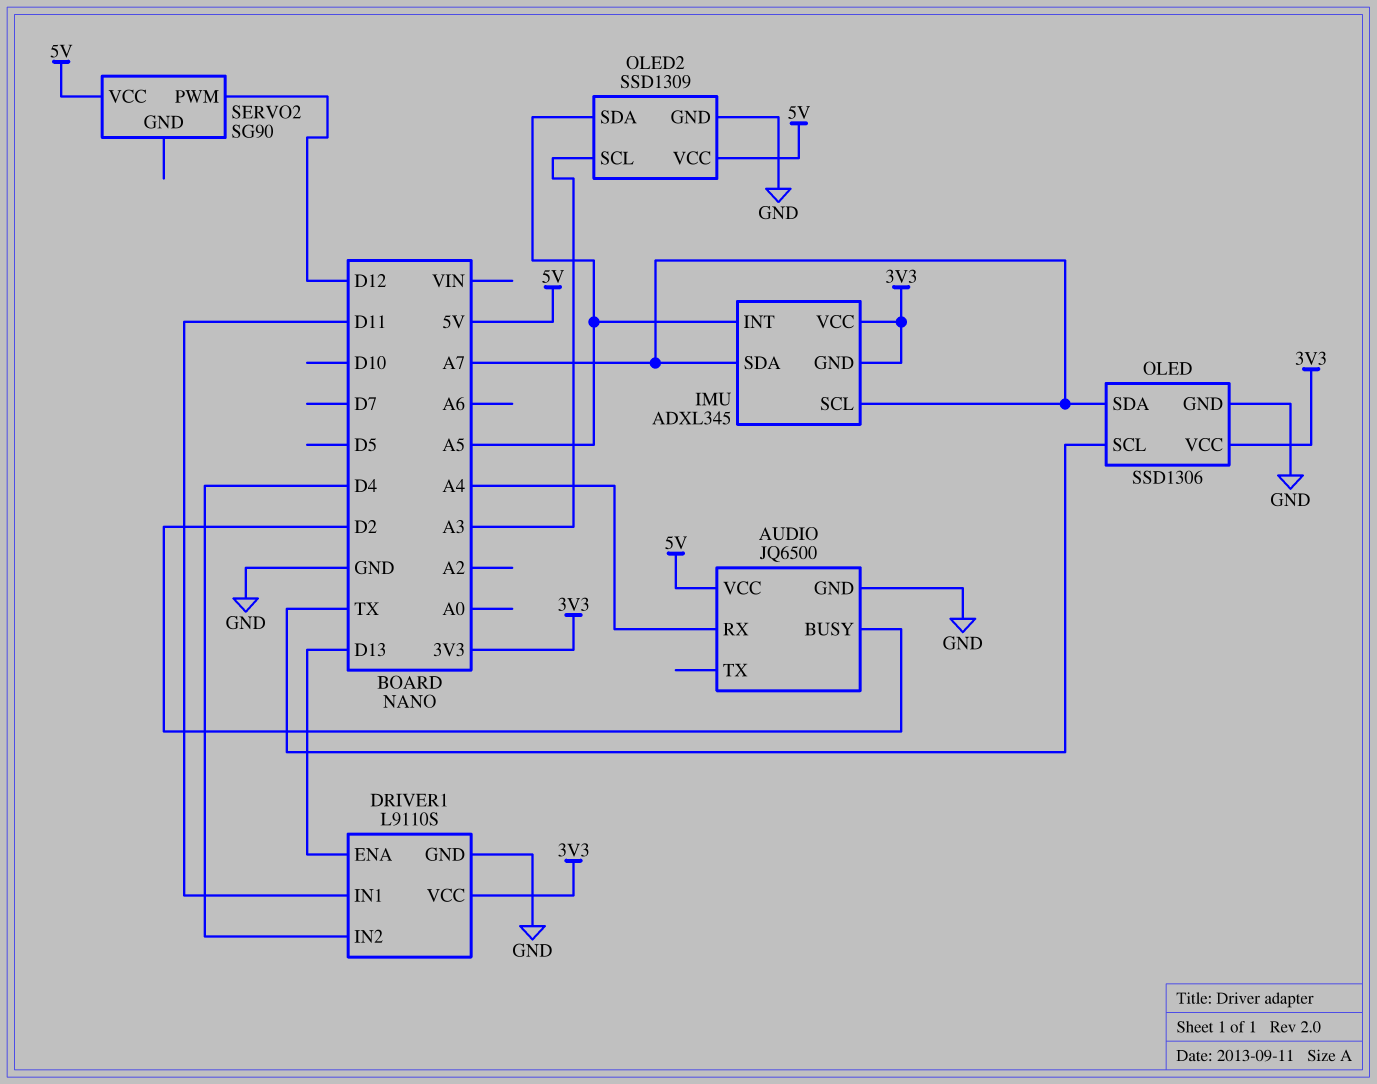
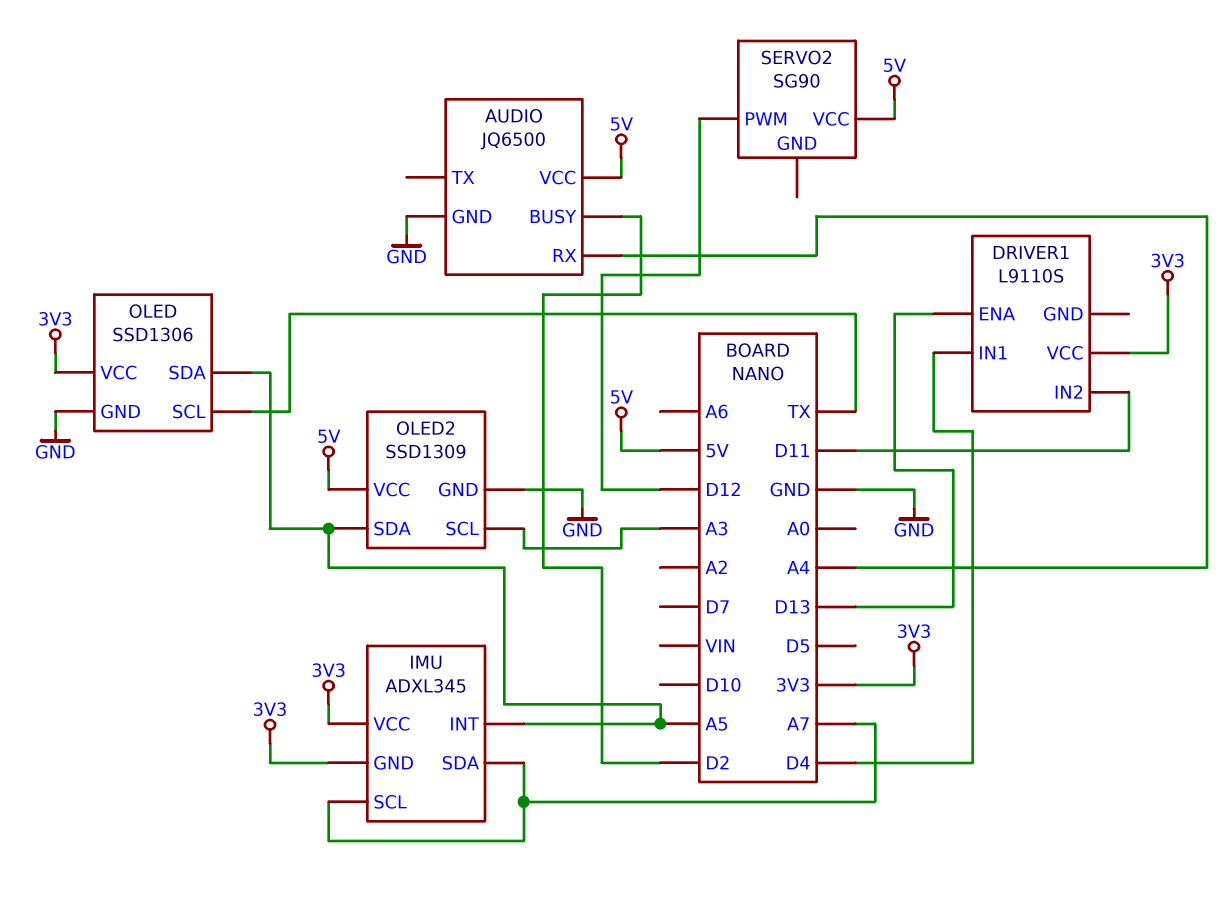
DRIVER1 pin GND: GND -> none
DRIVER1 pin IN1: D11 -> D4
DRIVER1 pin IN2: D4 -> D11
OLED pin SDA: A7 -> A5

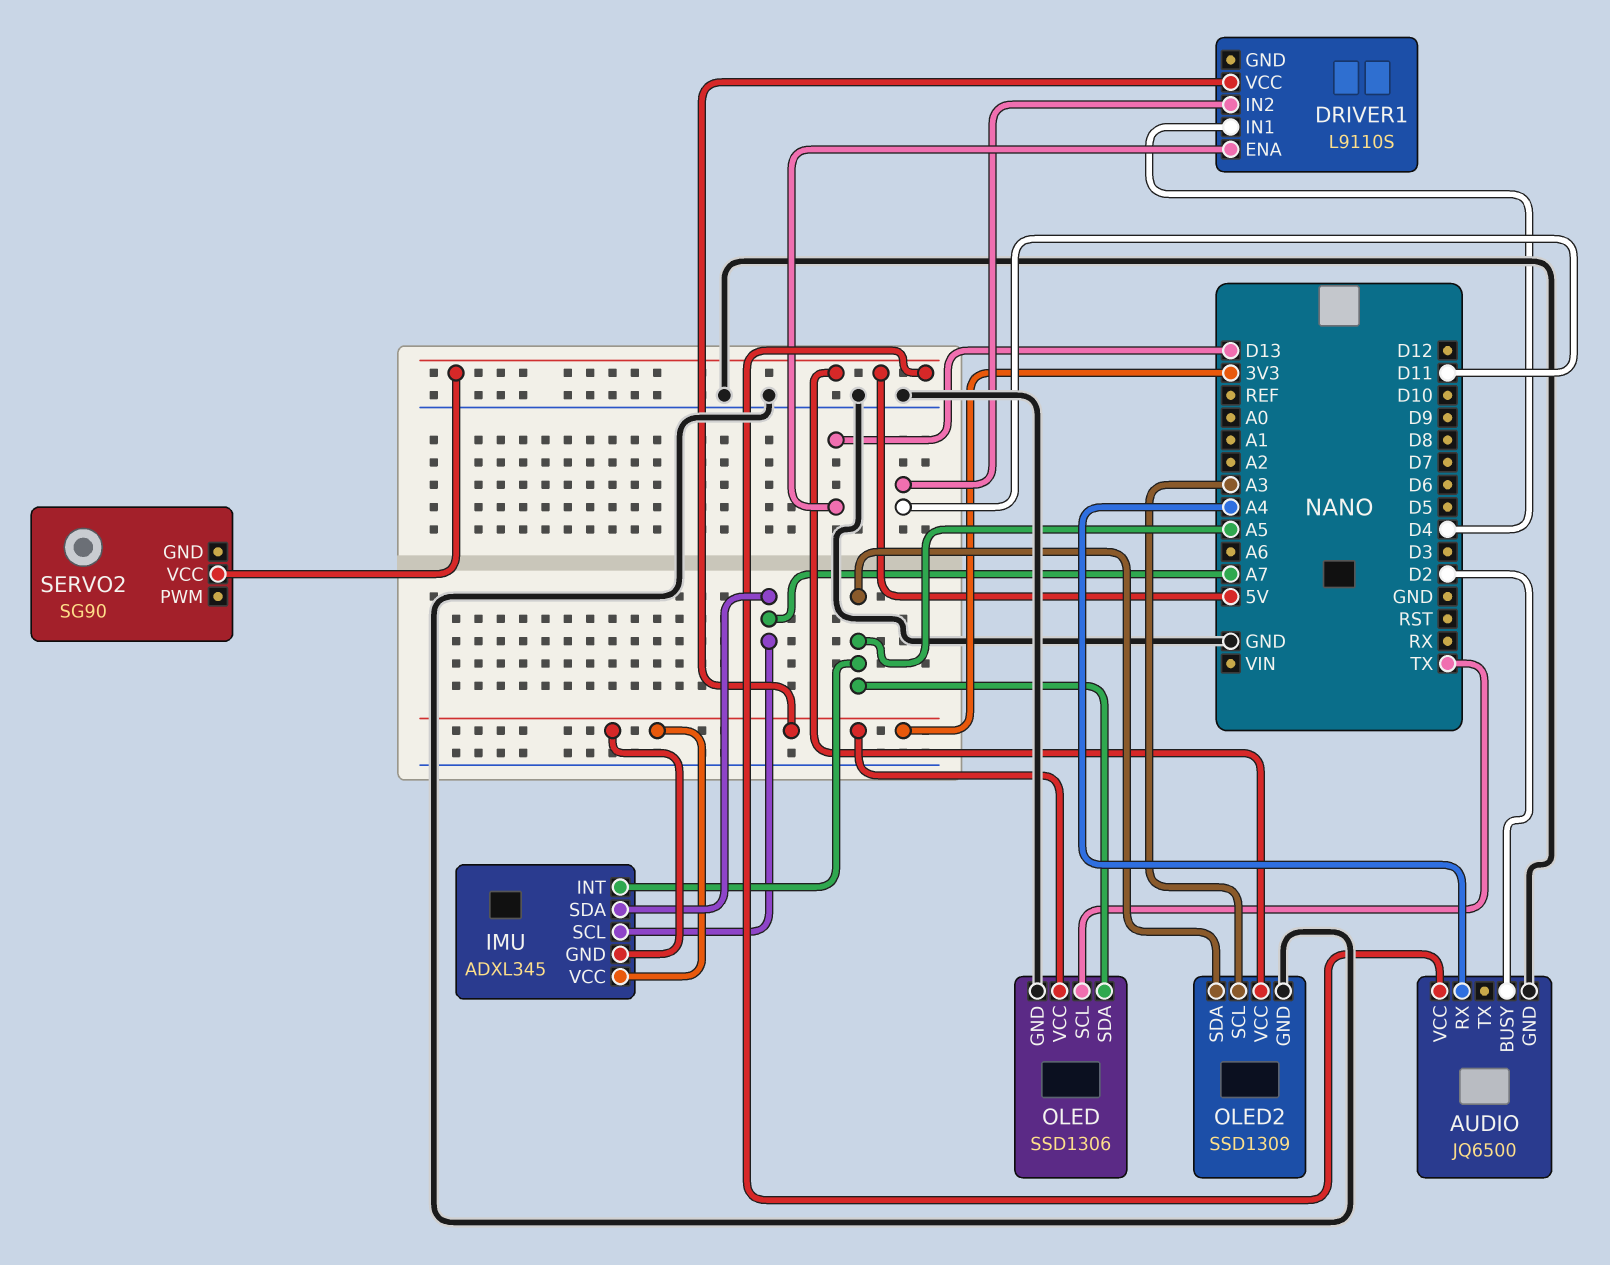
SERVO2 pin PWM: D12 -> none

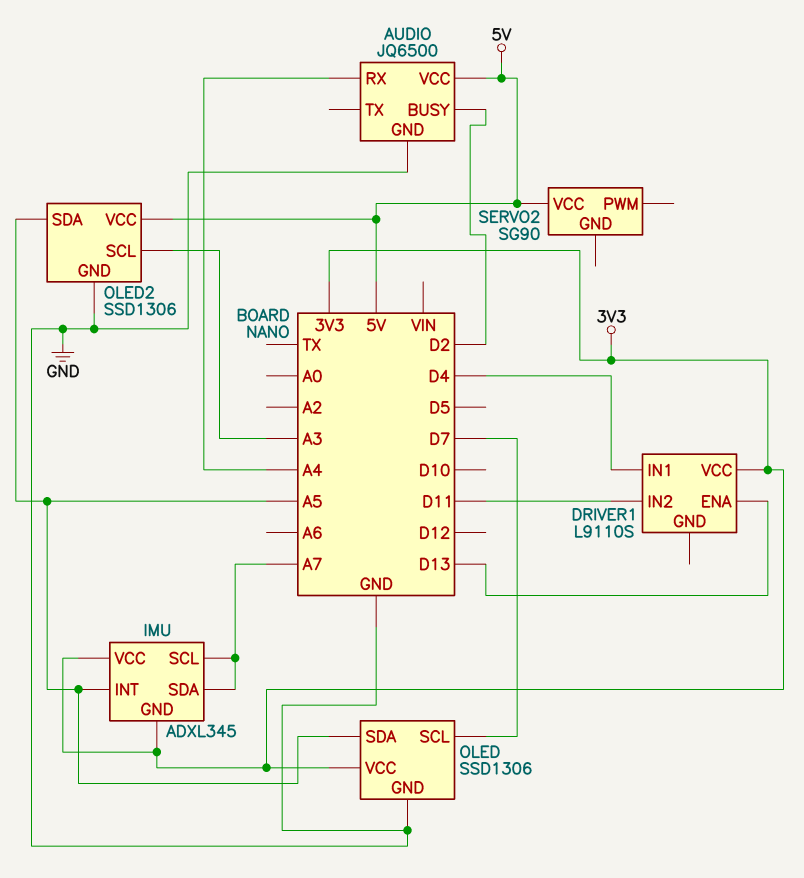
OLED pin SCL: TX -> D7
OLED2: SSD1309 -> SSD1306

